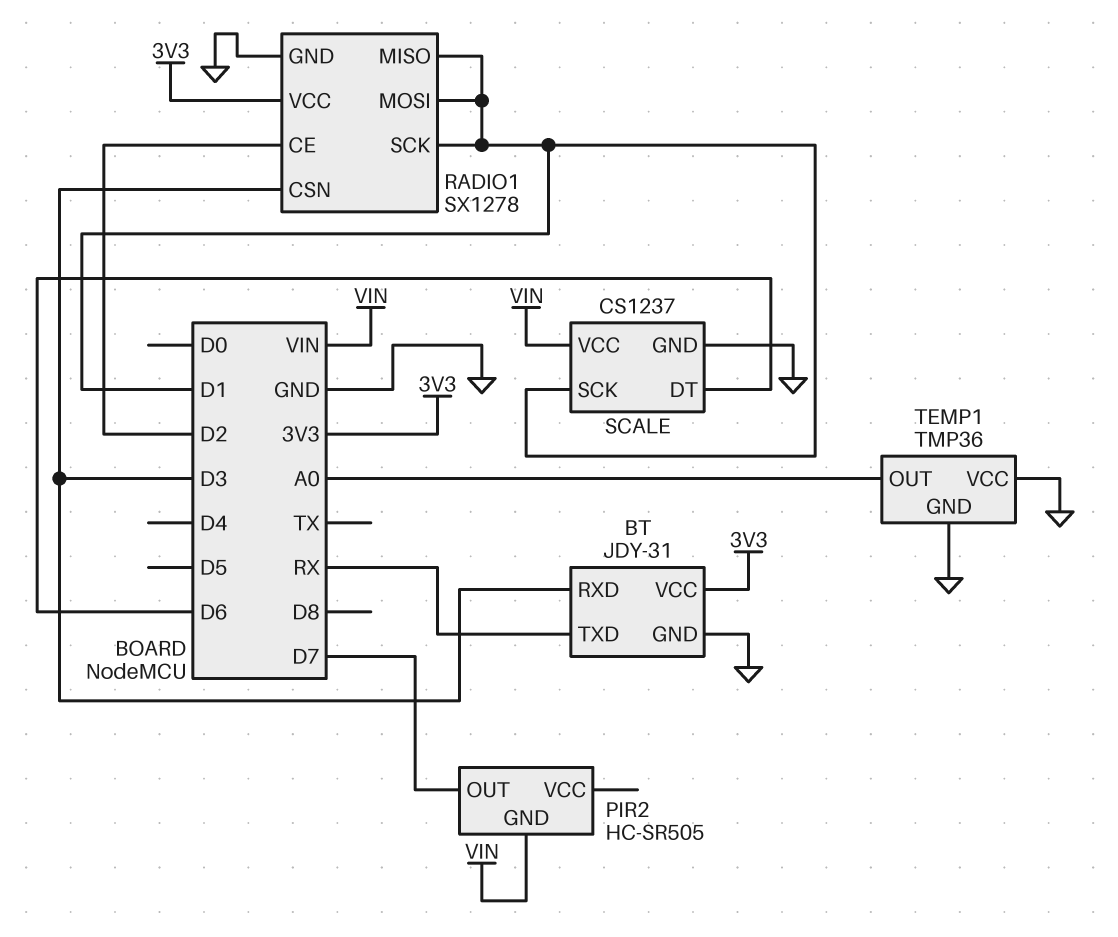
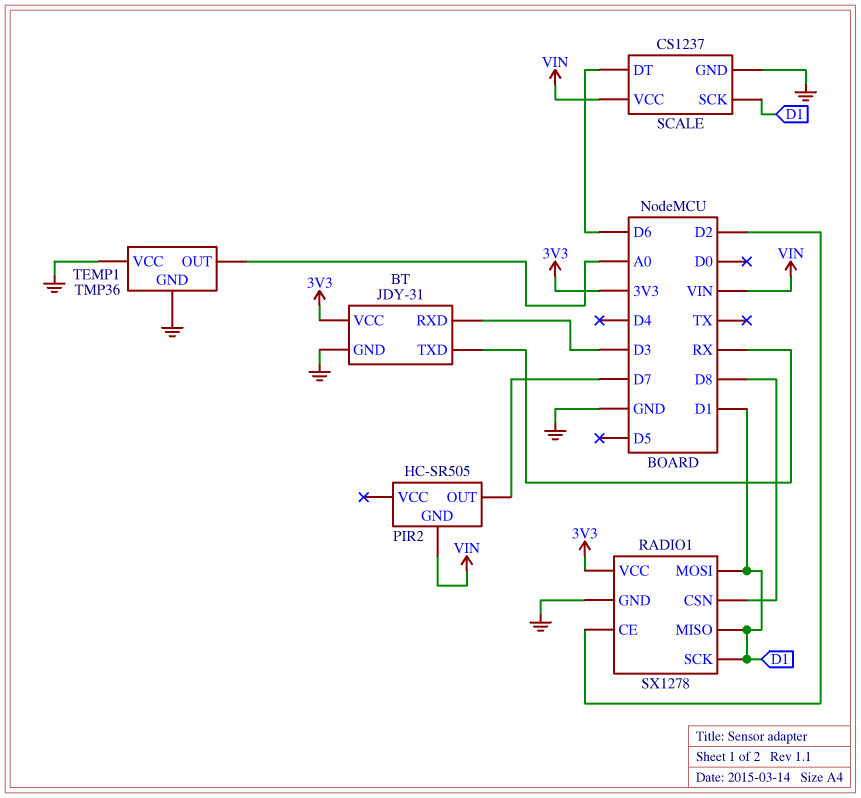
RADIO1 pin CSN: D3 -> D8

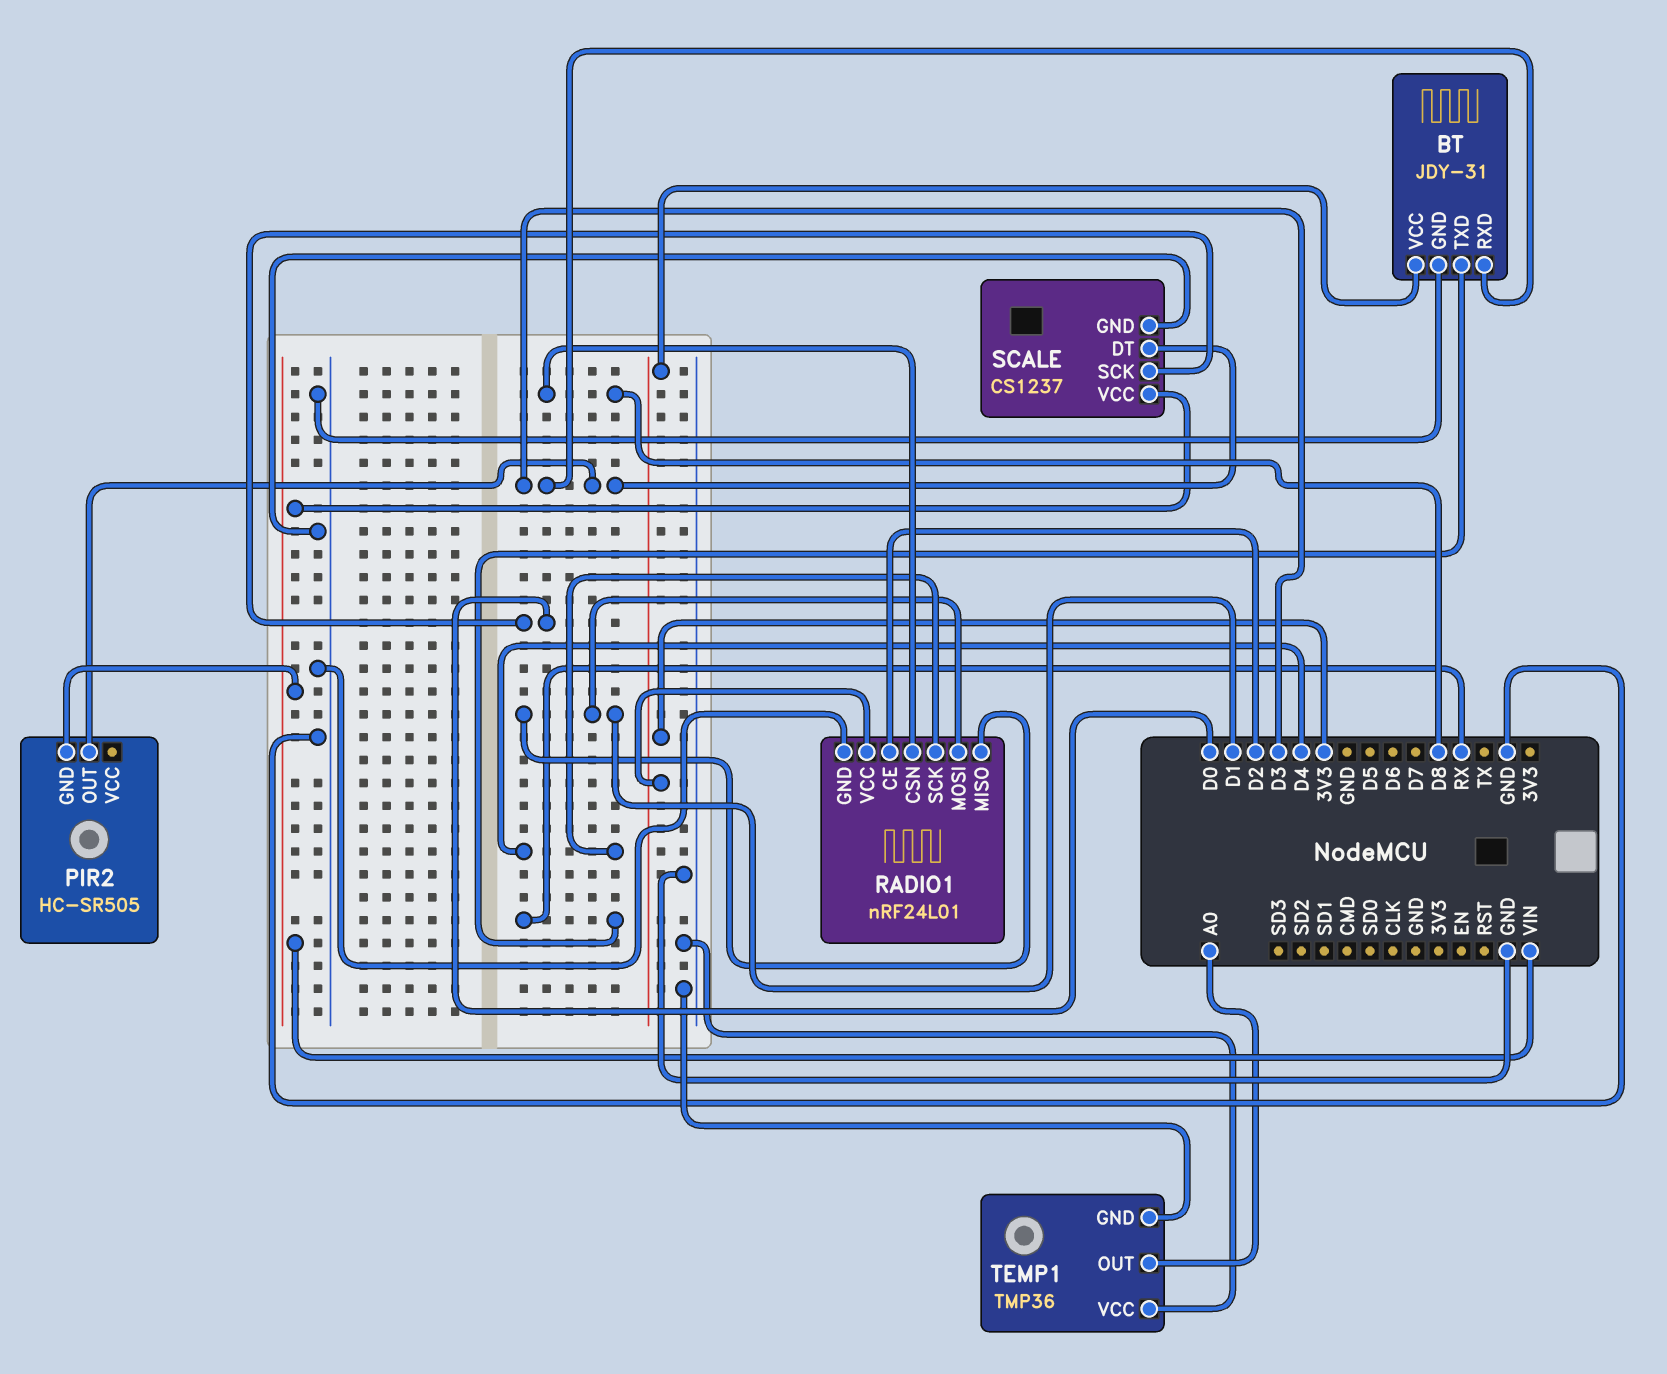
PIR2 pin OUT: D7 -> D3
RADIO1: SX1278 -> nRF24L01
RADIO1 pin SCK: D1 -> D4
SCALE pin DT: D6 -> D3
SCALE pin SCK: D1 -> D0

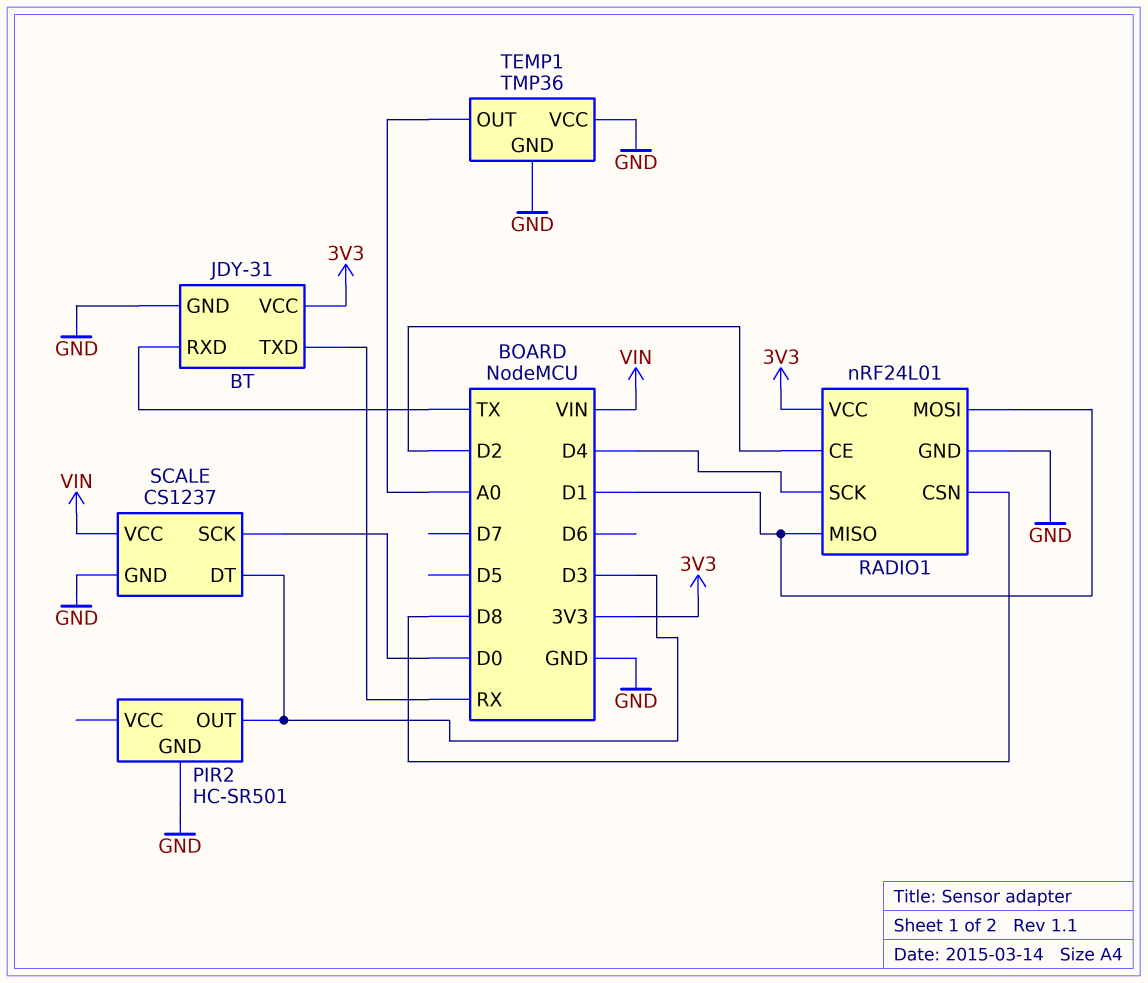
BT pin RXD: D3 -> TX
PIR2: HC-SR505 -> HC-SR501
PIR2 pin GND: VIN -> GND

